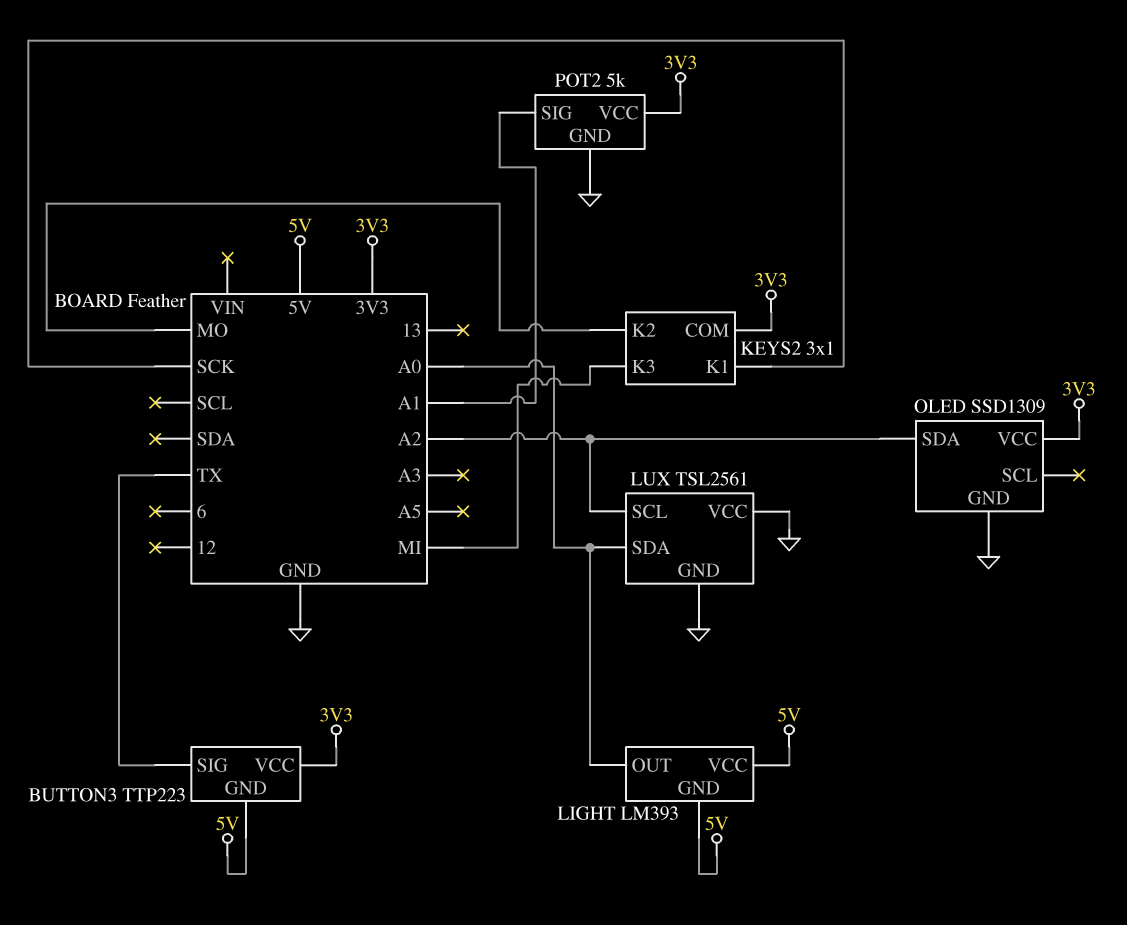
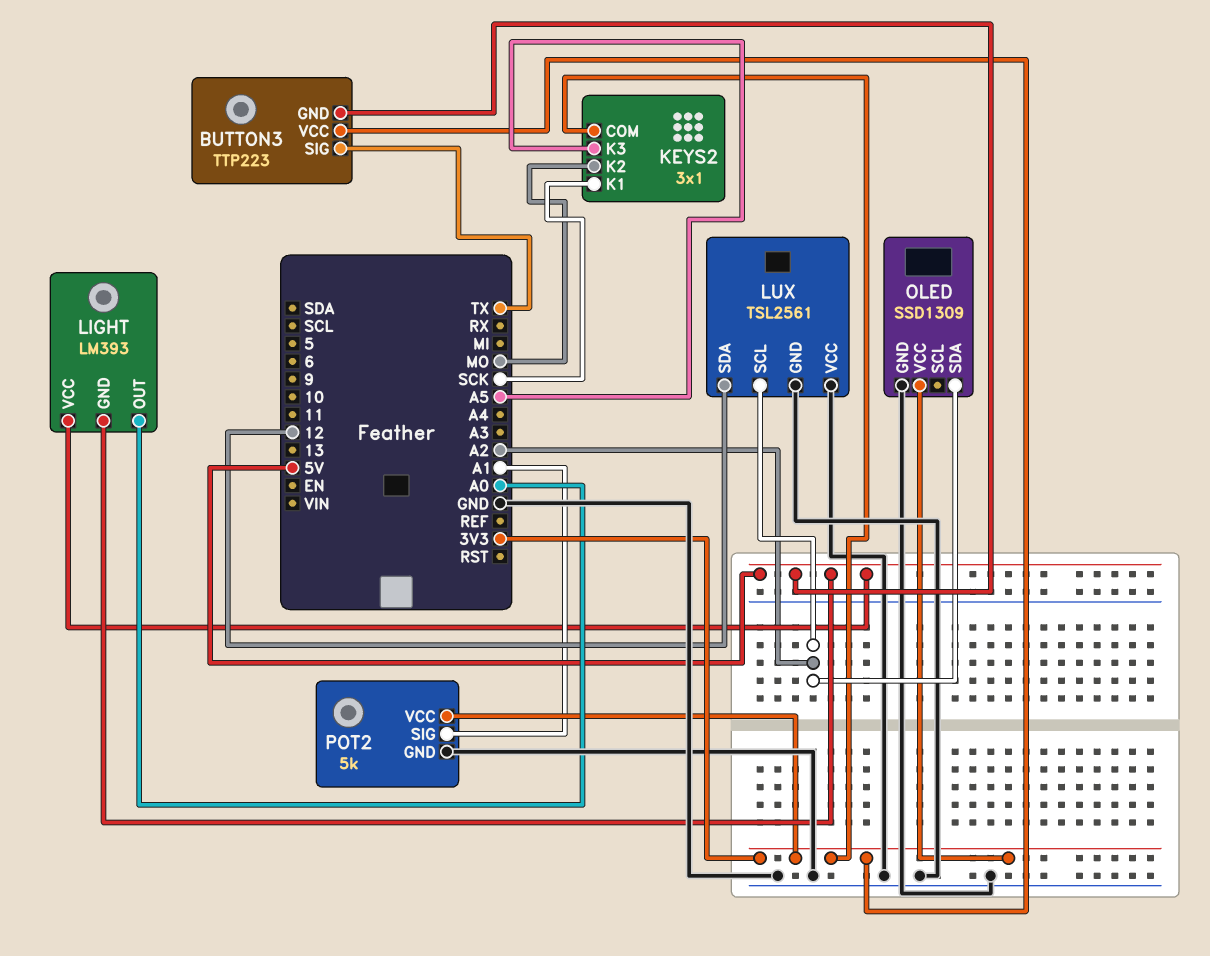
KEYS2 pin K3: MI -> A5
LUX pin SDA: A0 -> 12

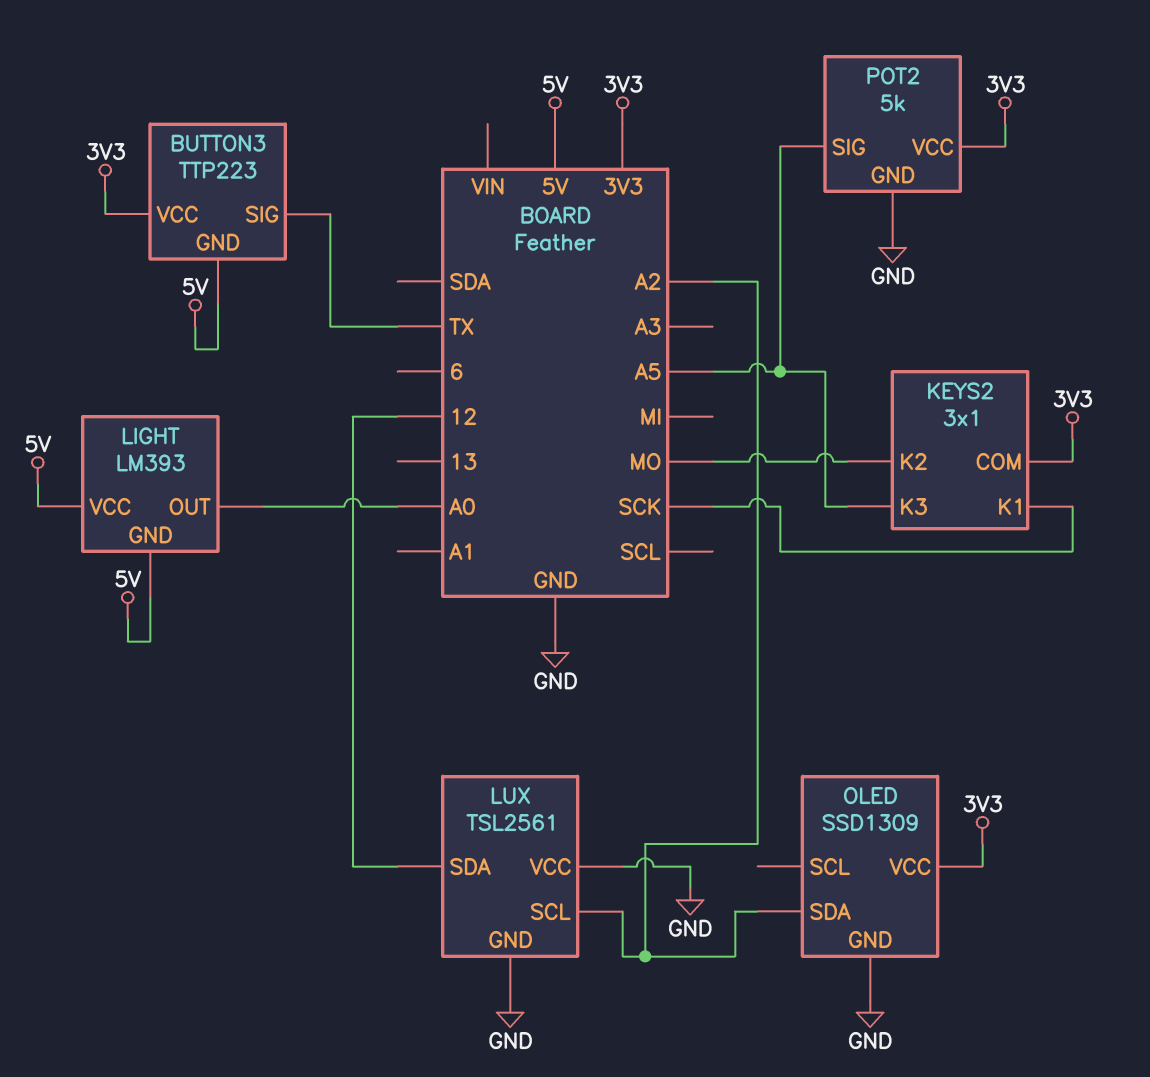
POT2 pin SIG: A1 -> A5

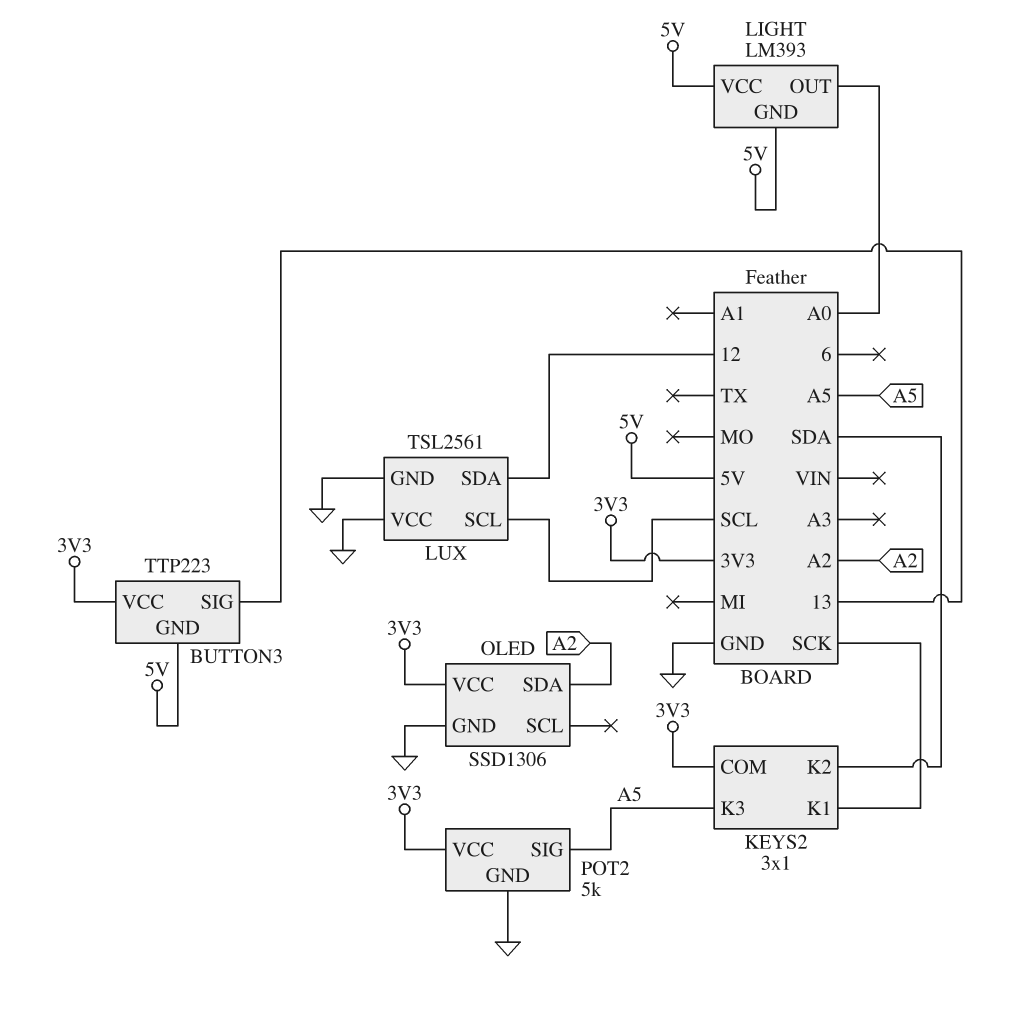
BUTTON3 pin SIG: TX -> 13
KEYS2 pin K2: MO -> SDA
LUX pin SCL: A2 -> SCL
OLED: SSD1309 -> SSD1306

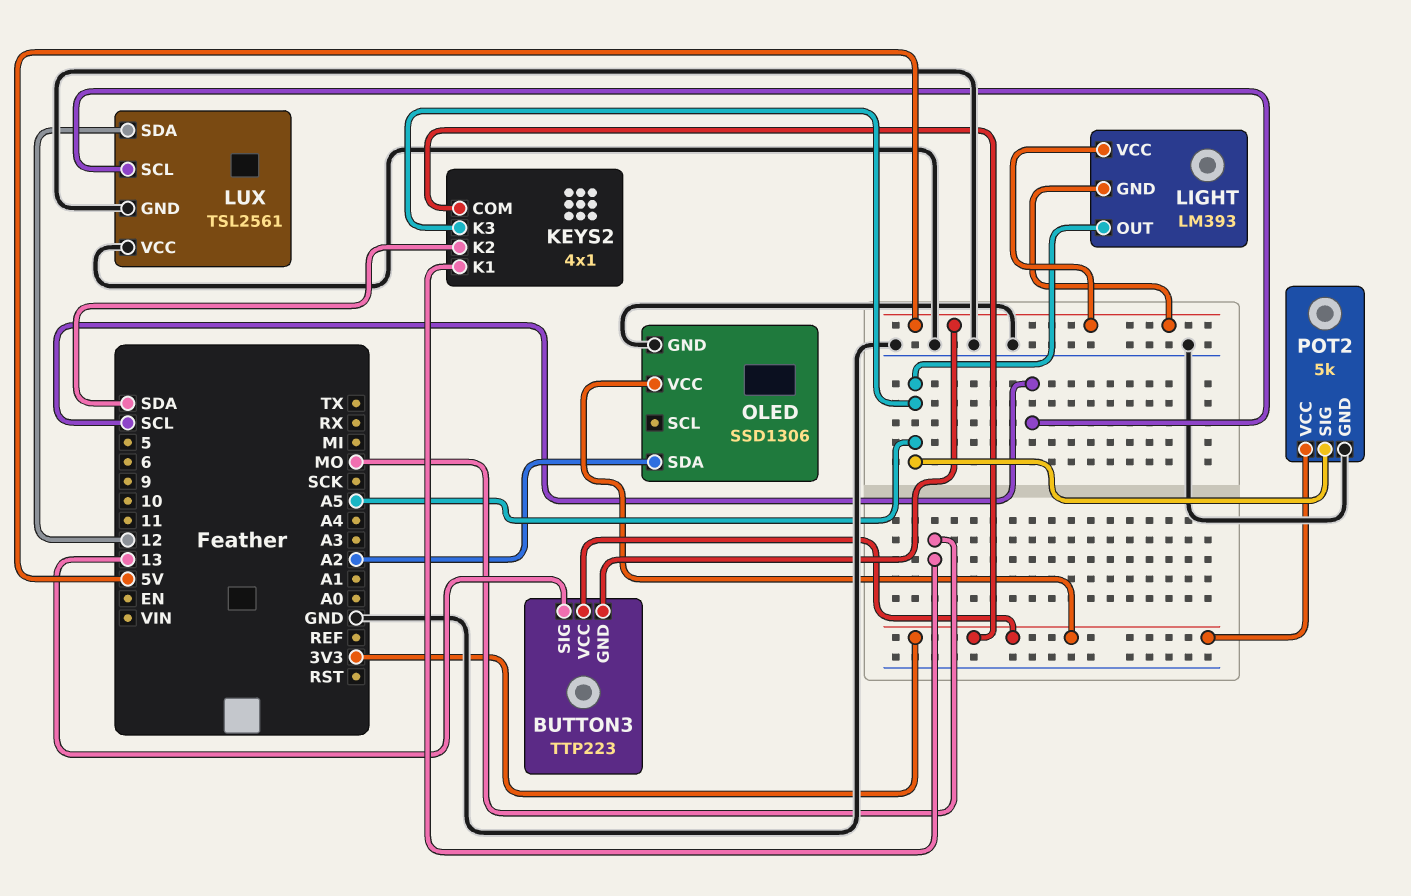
KEYS2: 3x1 -> 4x1
KEYS2 pin K1: SCK -> MO
LIGHT pin OUT: A0 -> A5

